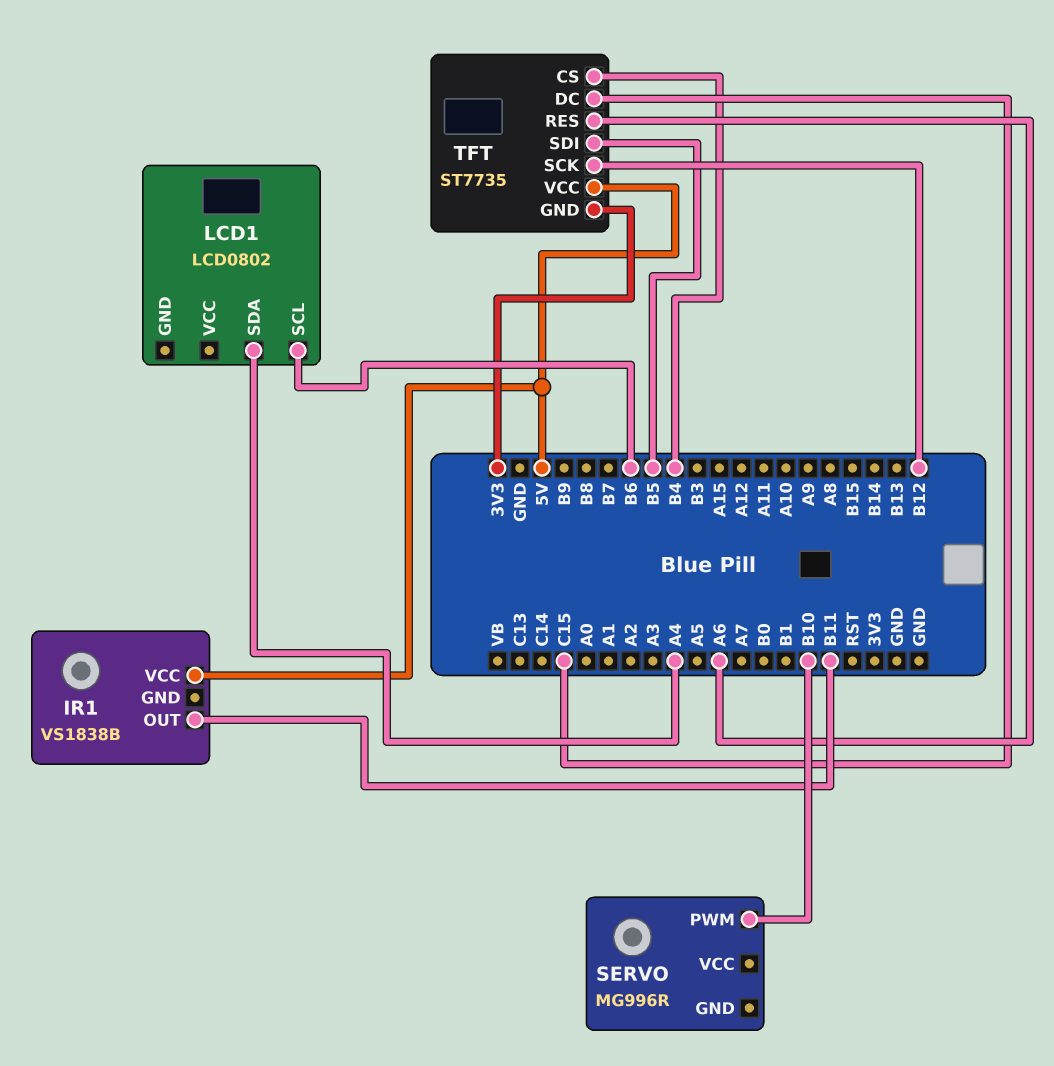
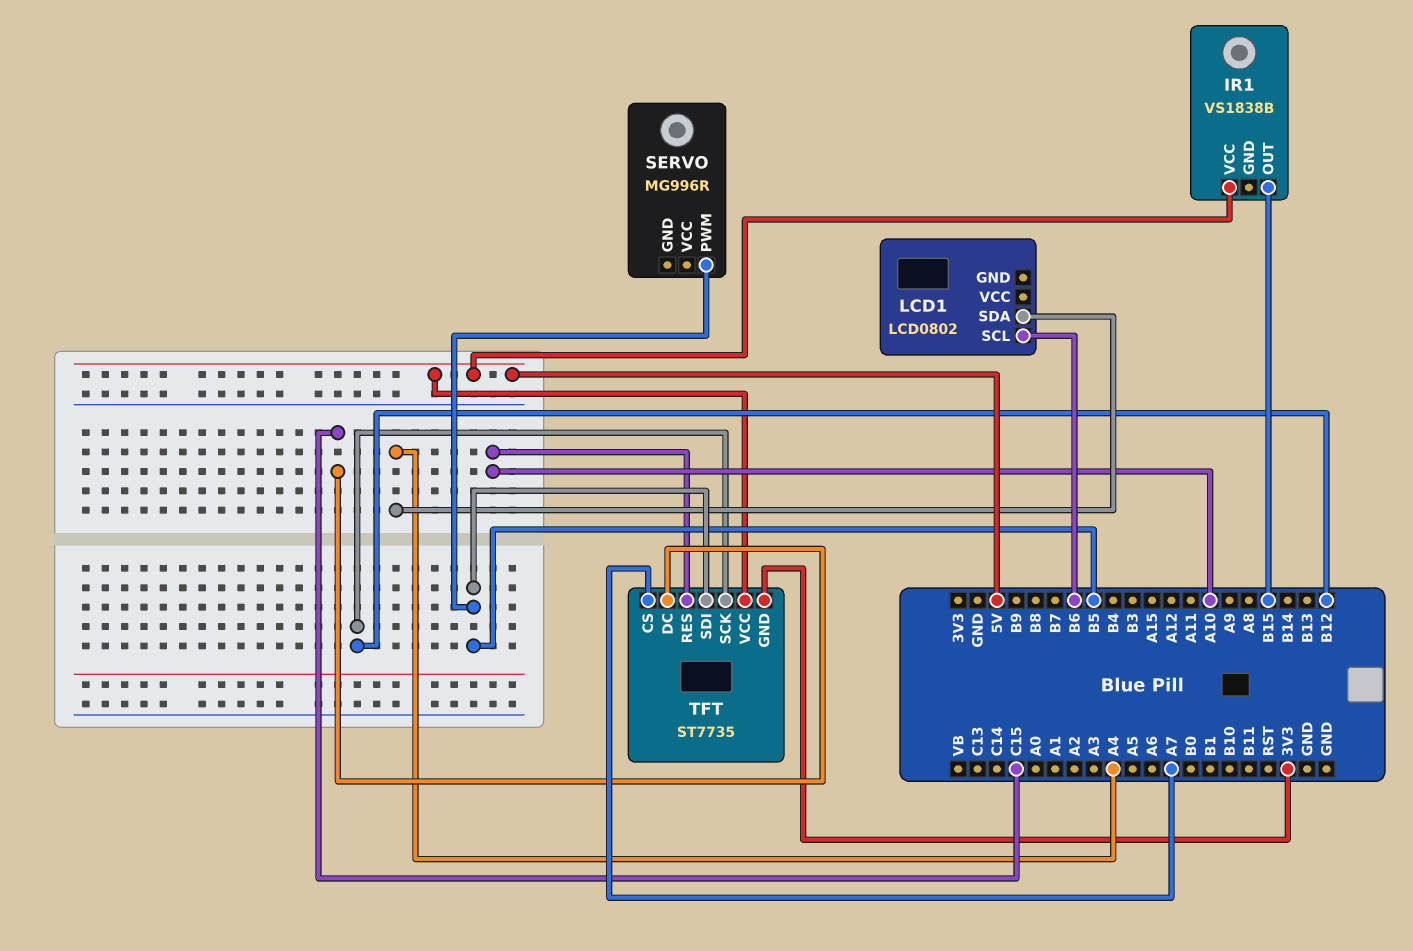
IR1 pin OUT: B11 -> B15
SERVO pin PWM: B10 -> B5
TFT pin CS: B4 -> A7
TFT pin RES: A6 -> A10

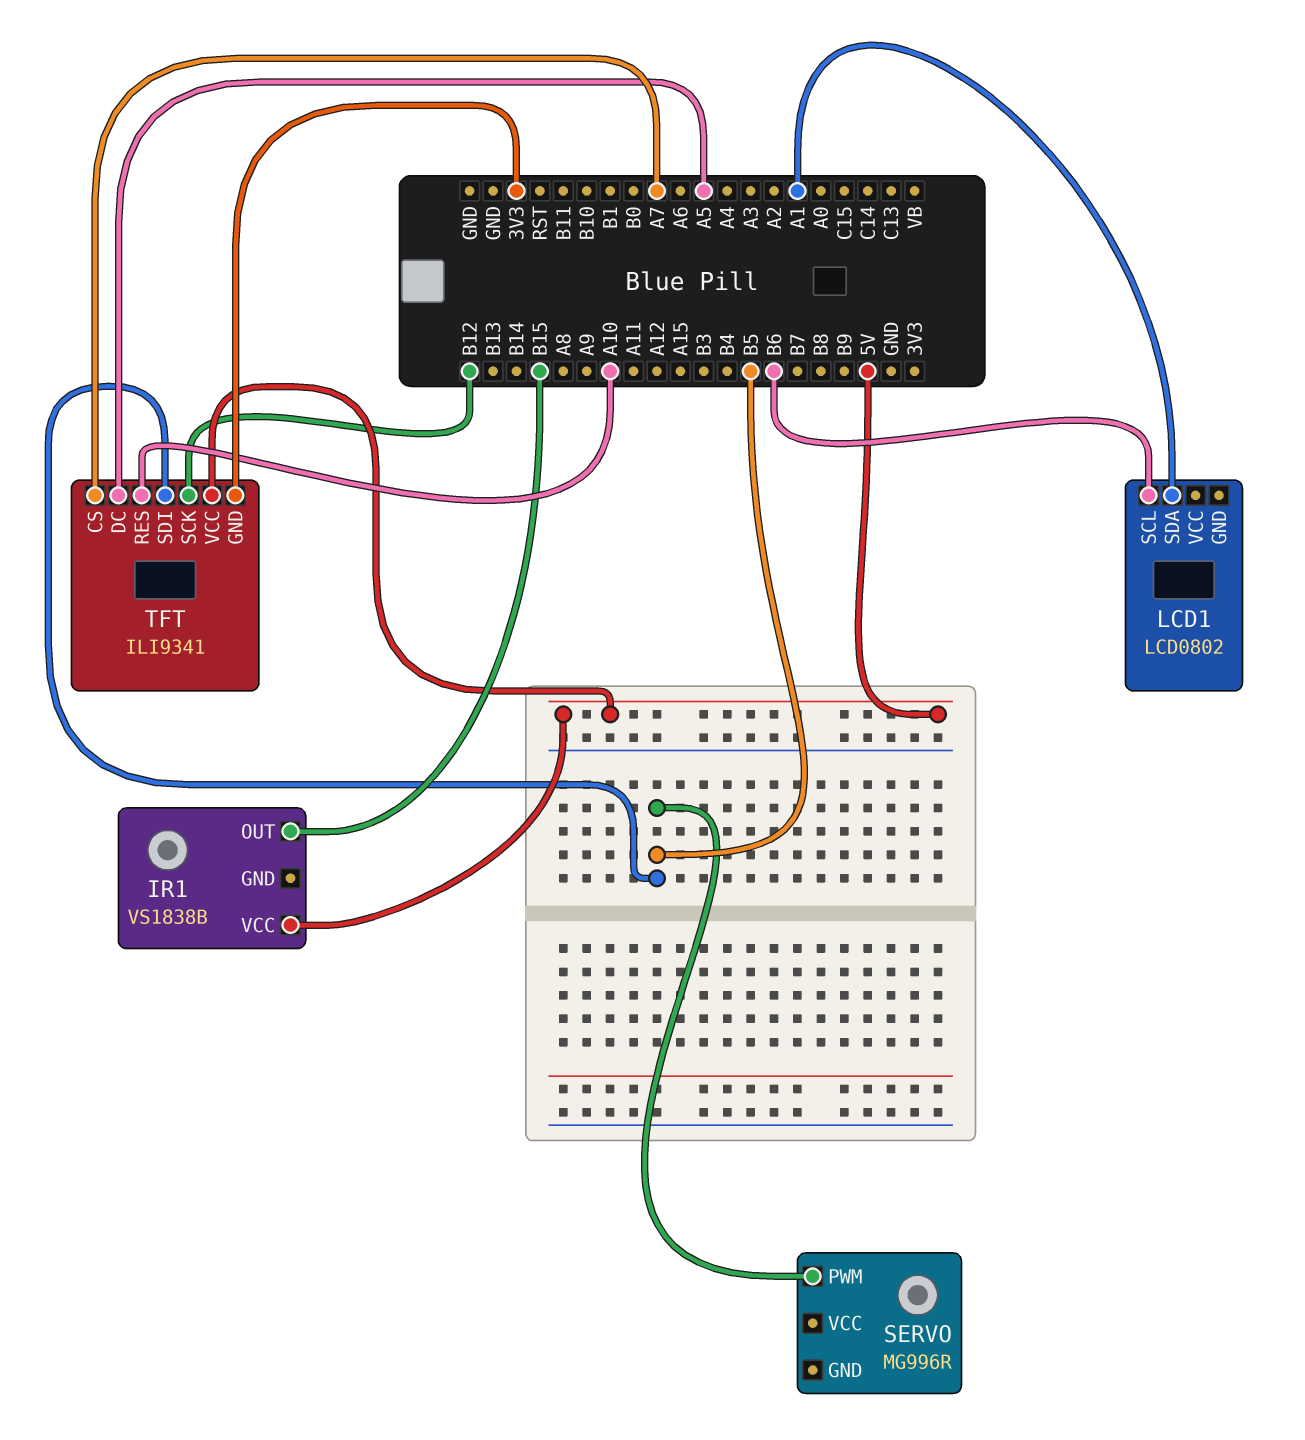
LCD1 pin SDA: A4 -> A1
TFT: ST7735 -> ILI9341
TFT pin DC: C15 -> A5

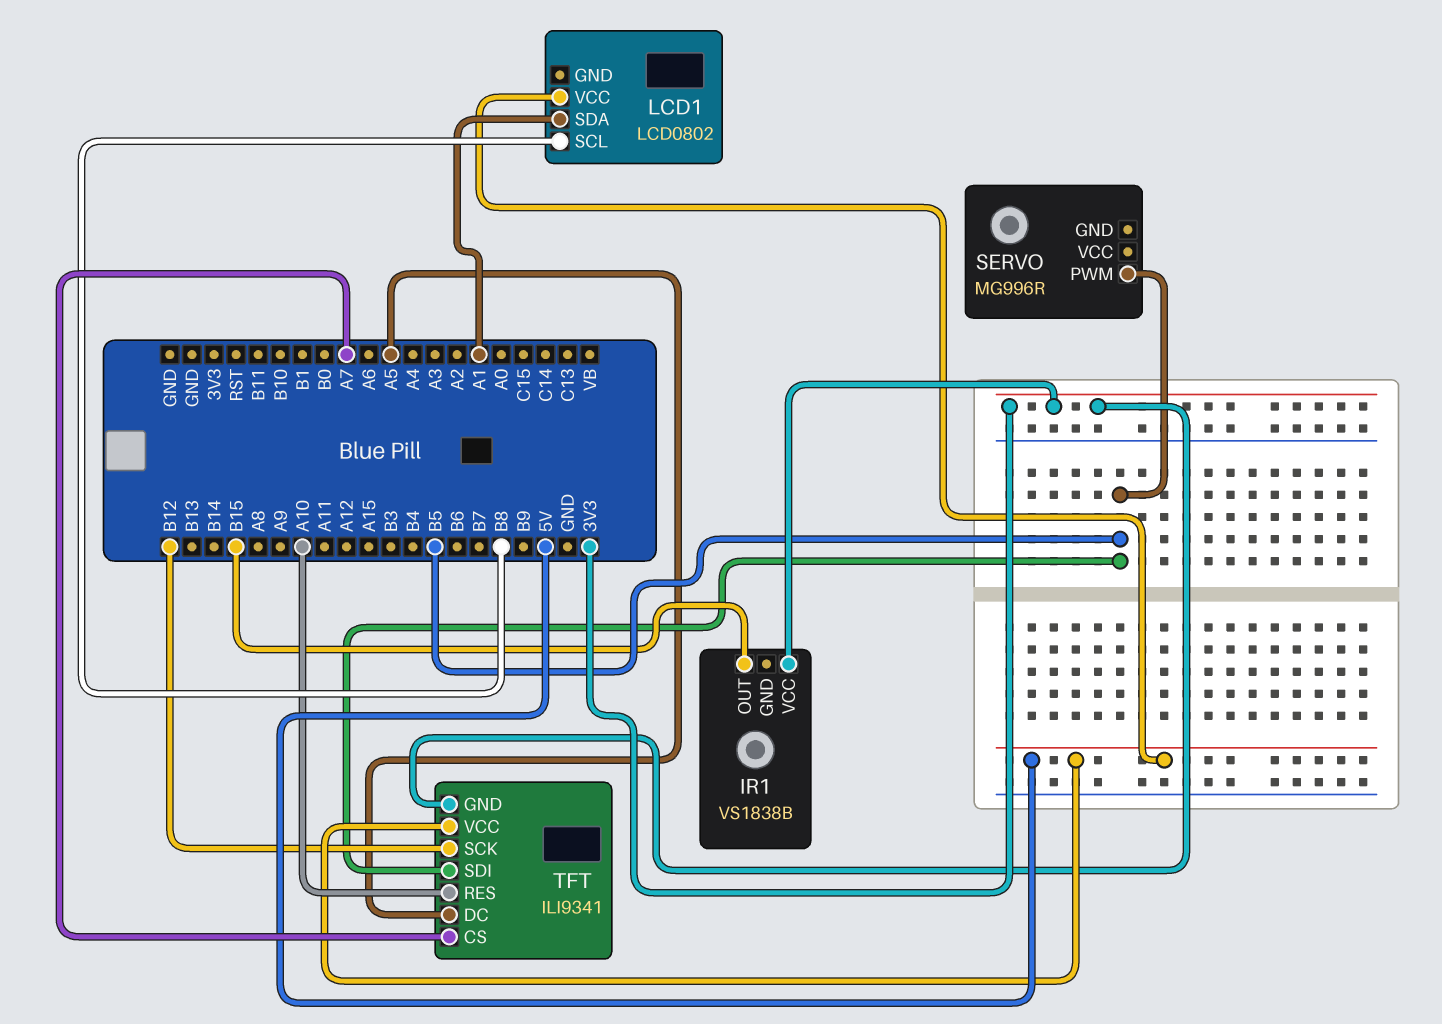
IR1 pin VCC: 5V -> 3V3
LCD1 pin SCL: B6 -> B8
LCD1 pin VCC: none -> 5V

